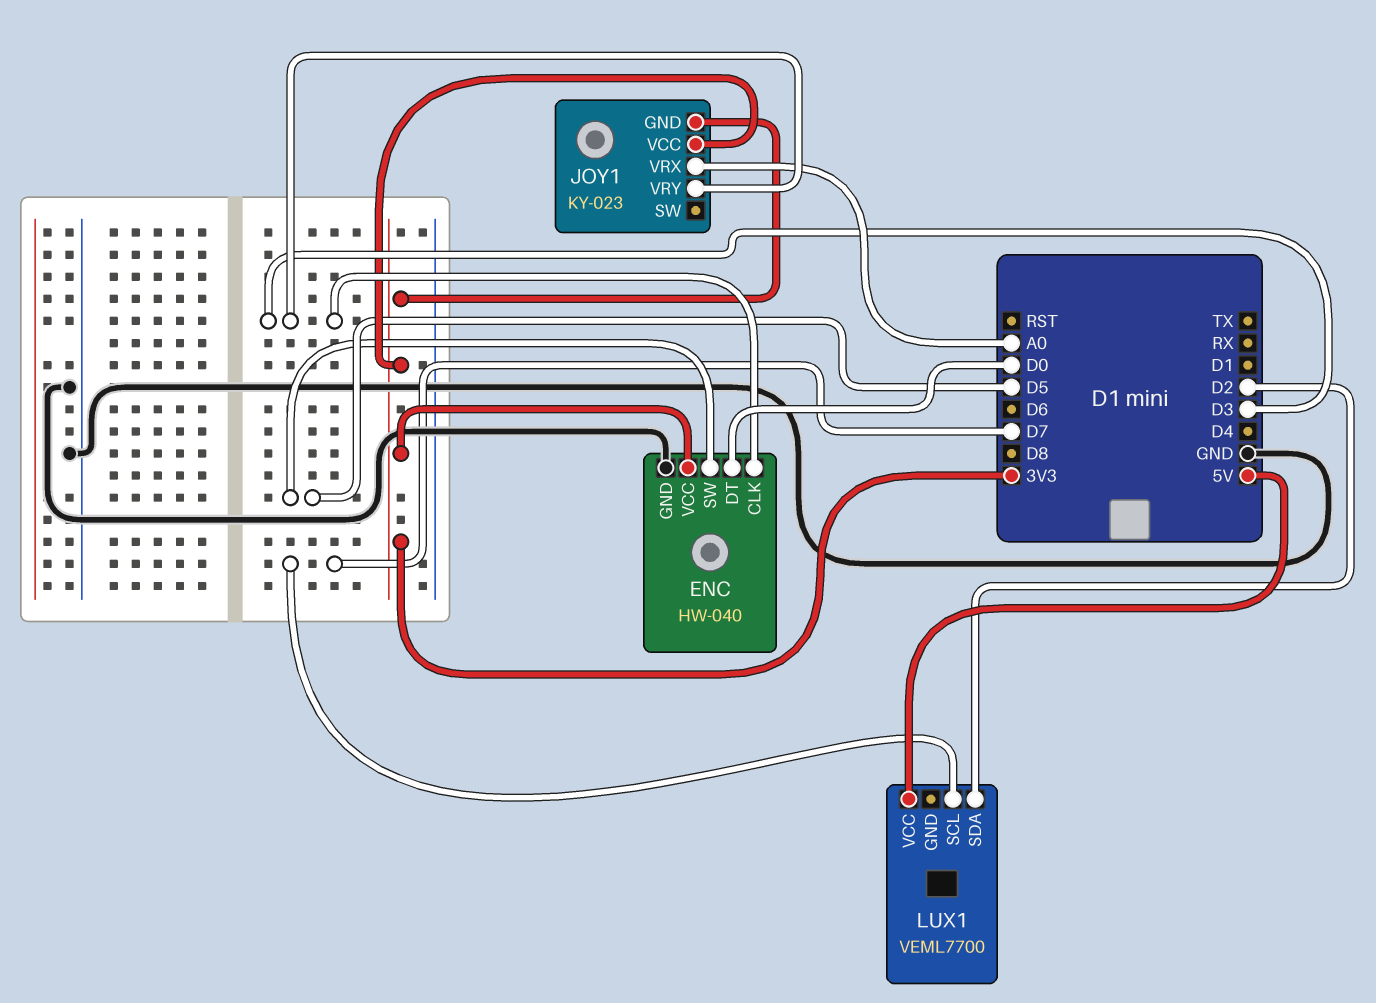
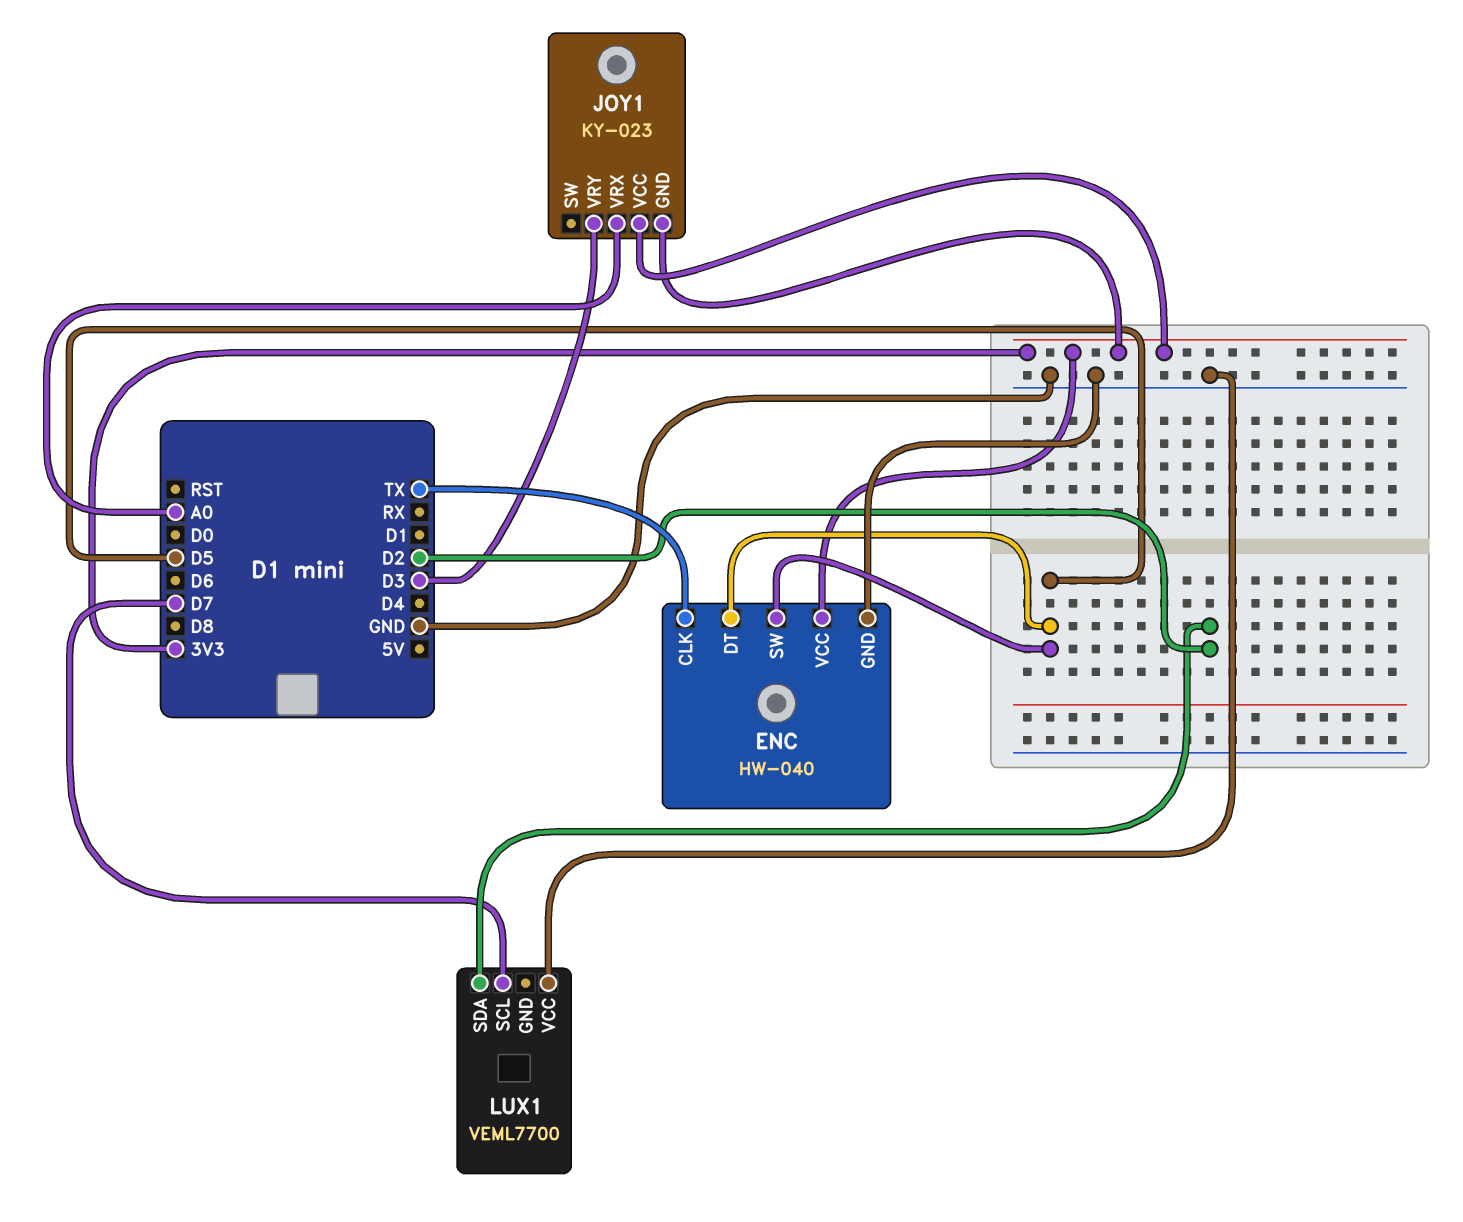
ENC pin CLK: D3 -> TX
ENC pin DT: D0 -> D5
LUX1 pin VCC: 5V -> GND

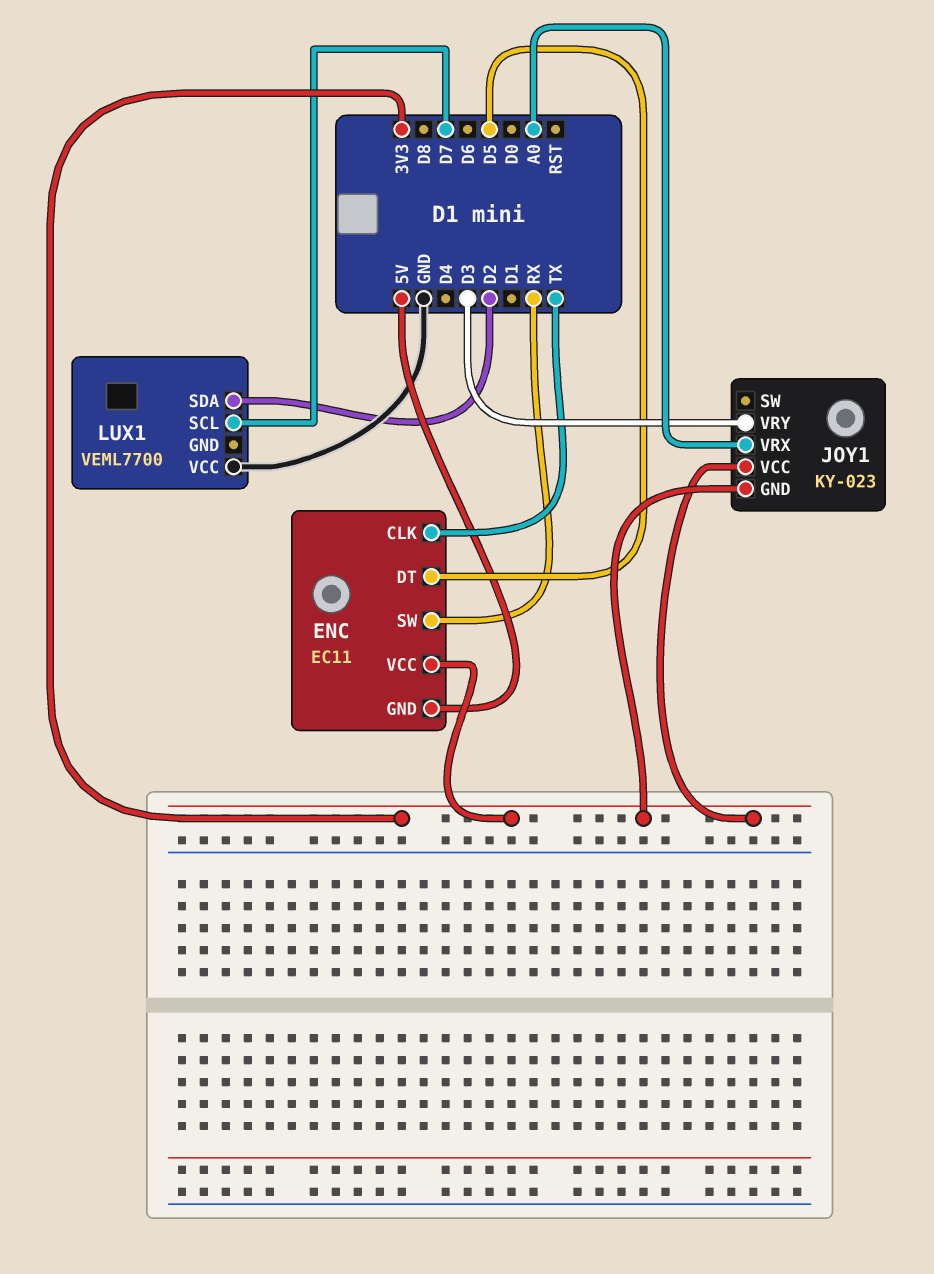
ENC: HW-040 -> EC11
ENC pin GND: GND -> 5V
ENC pin SW: D5 -> RX

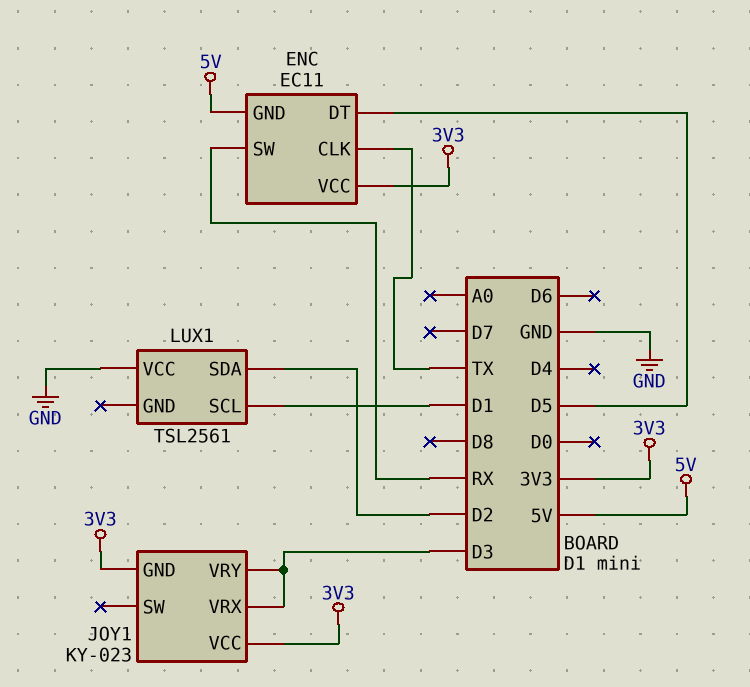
JOY1 pin VRX: A0 -> D3
LUX1: VEML7700 -> TSL2561
LUX1 pin SCL: D7 -> D1

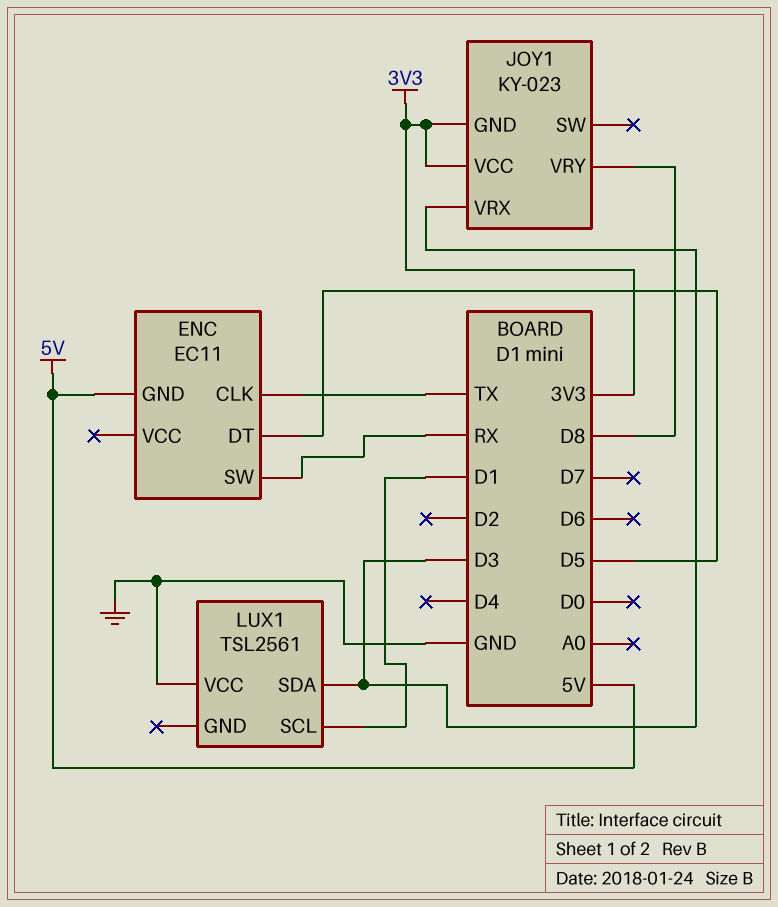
ENC pin VCC: 3V3 -> none
JOY1 pin VRY: D3 -> D8
LUX1 pin SDA: D2 -> D3

